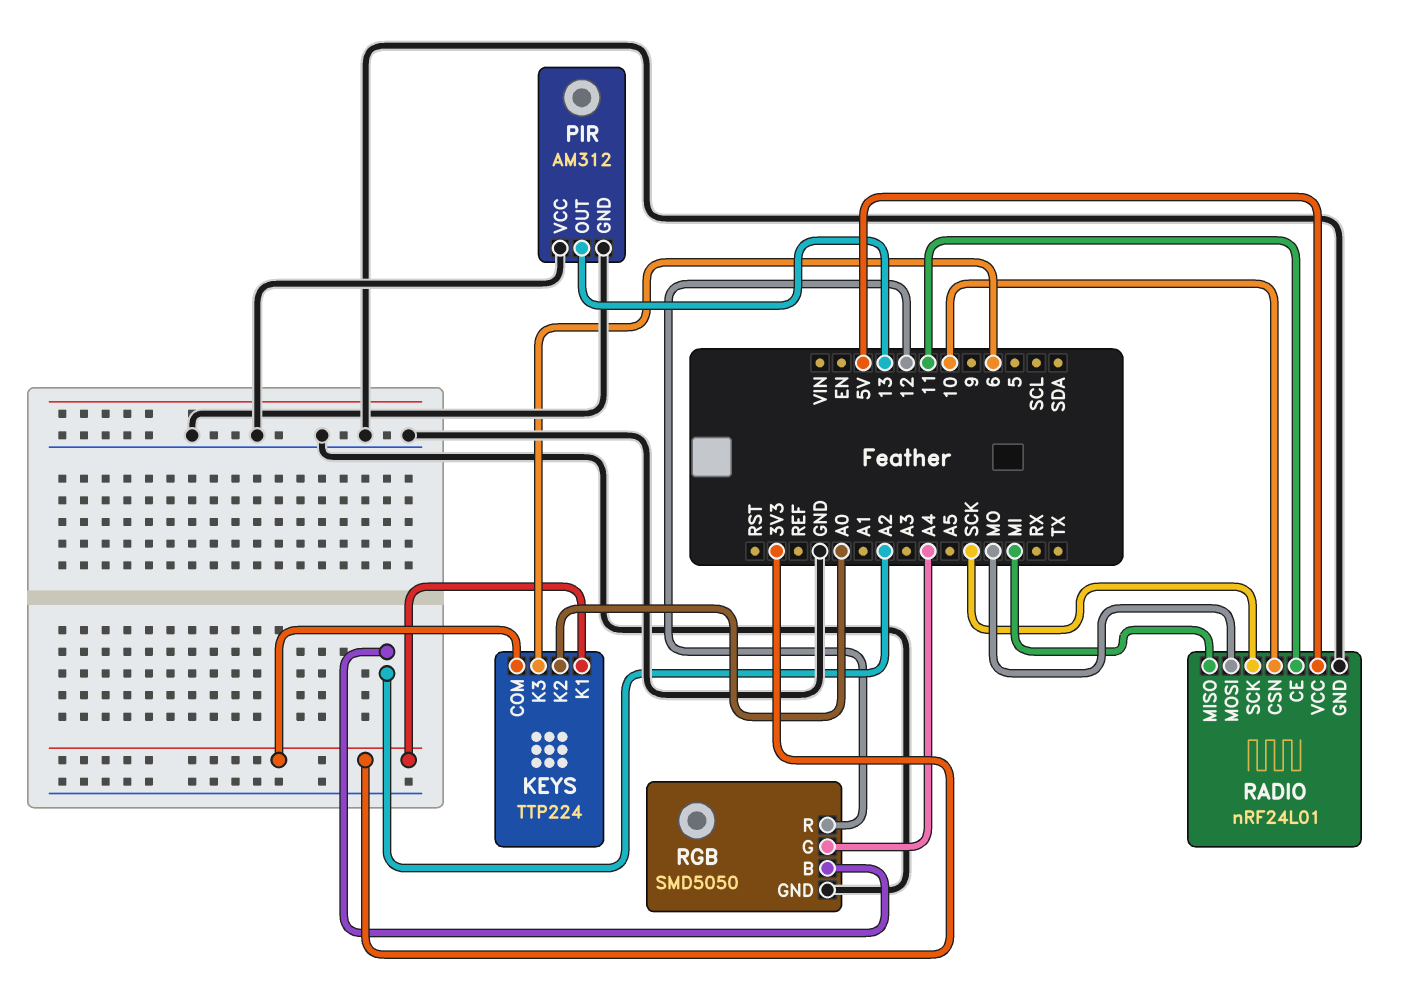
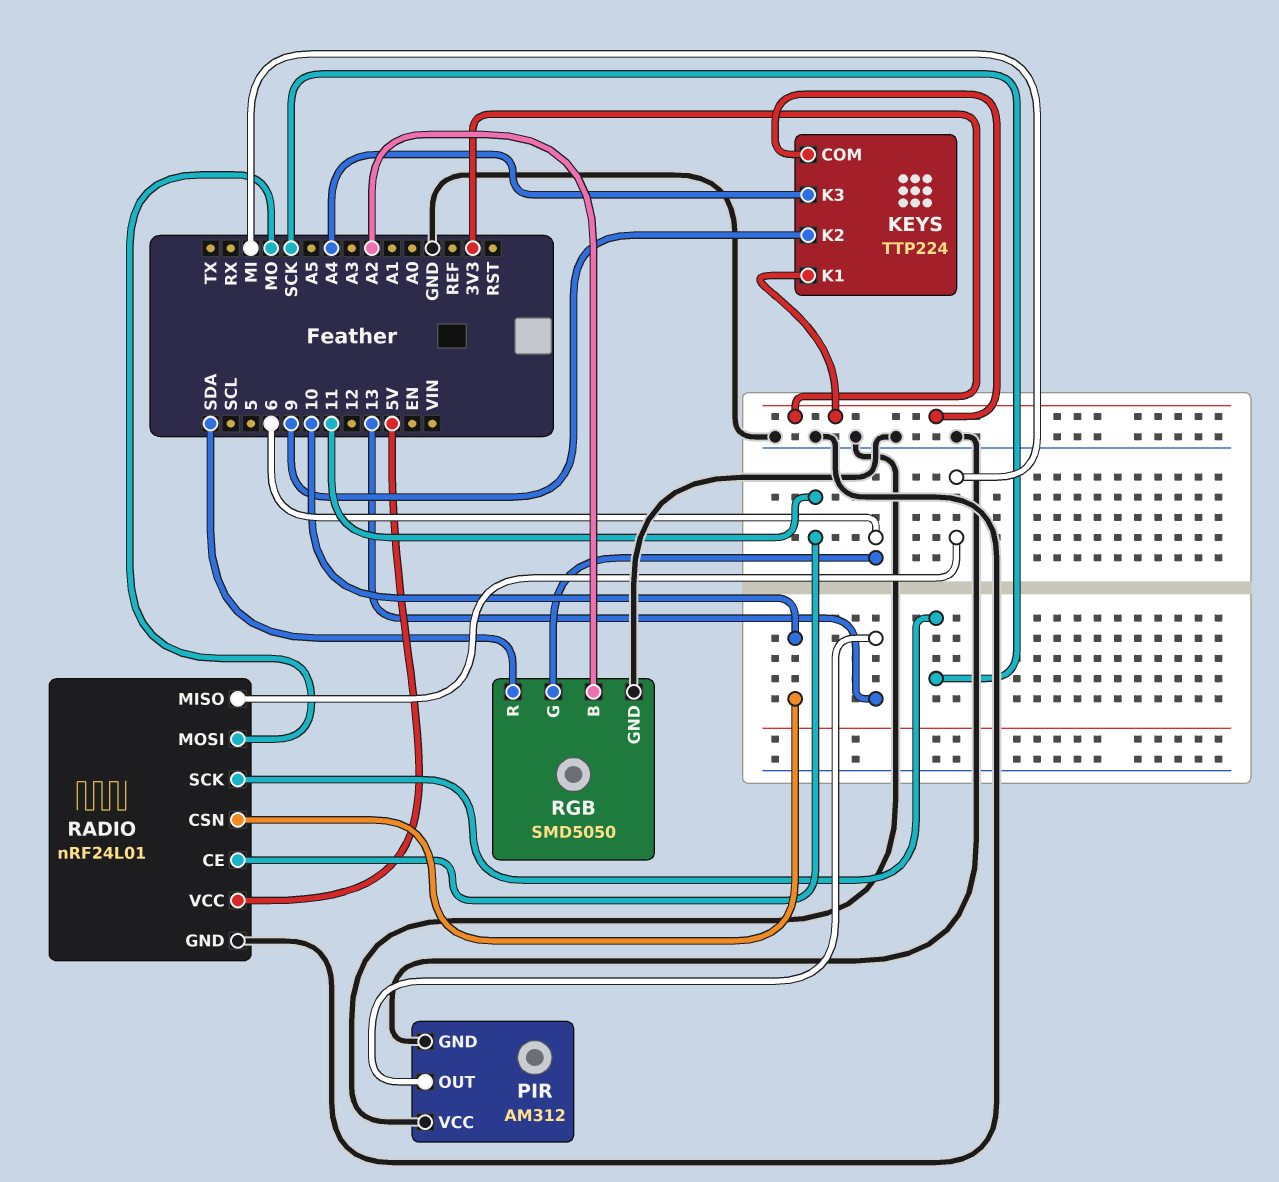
KEYS pin K2: A0 -> 9
KEYS pin K3: 6 -> A4
RGB pin G: A4 -> 6
RGB pin R: 12 -> SDA

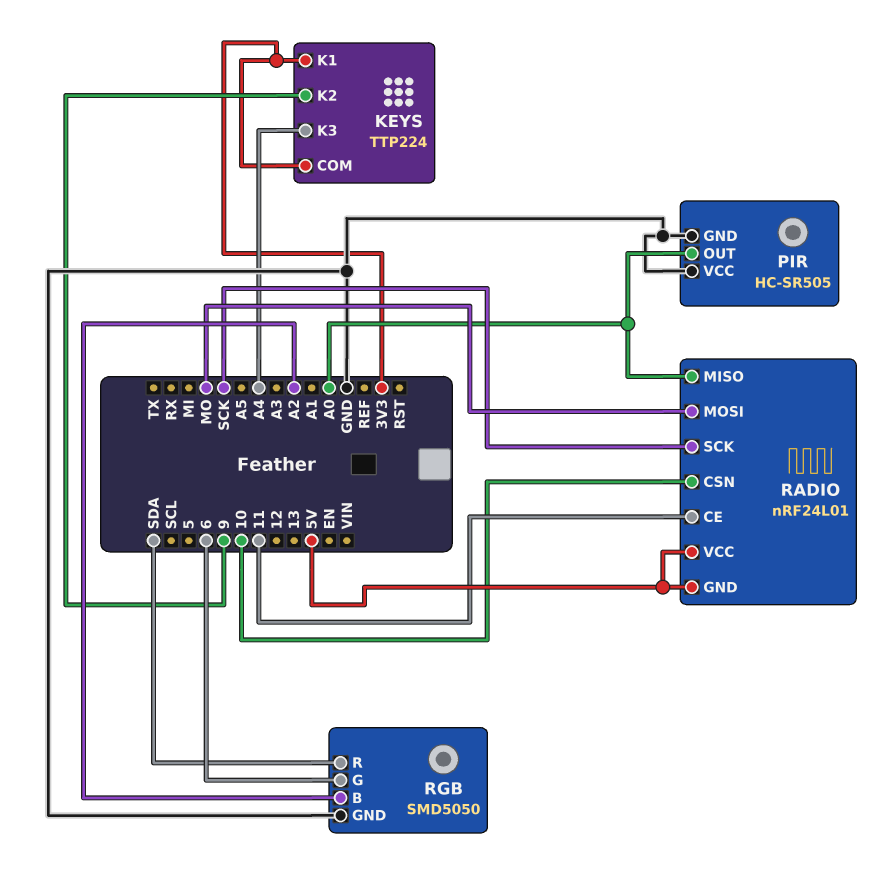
PIR: AM312 -> HC-SR505
PIR pin OUT: 13 -> A0
RADIO pin GND: GND -> 5V
RADIO pin MISO: MI -> A0

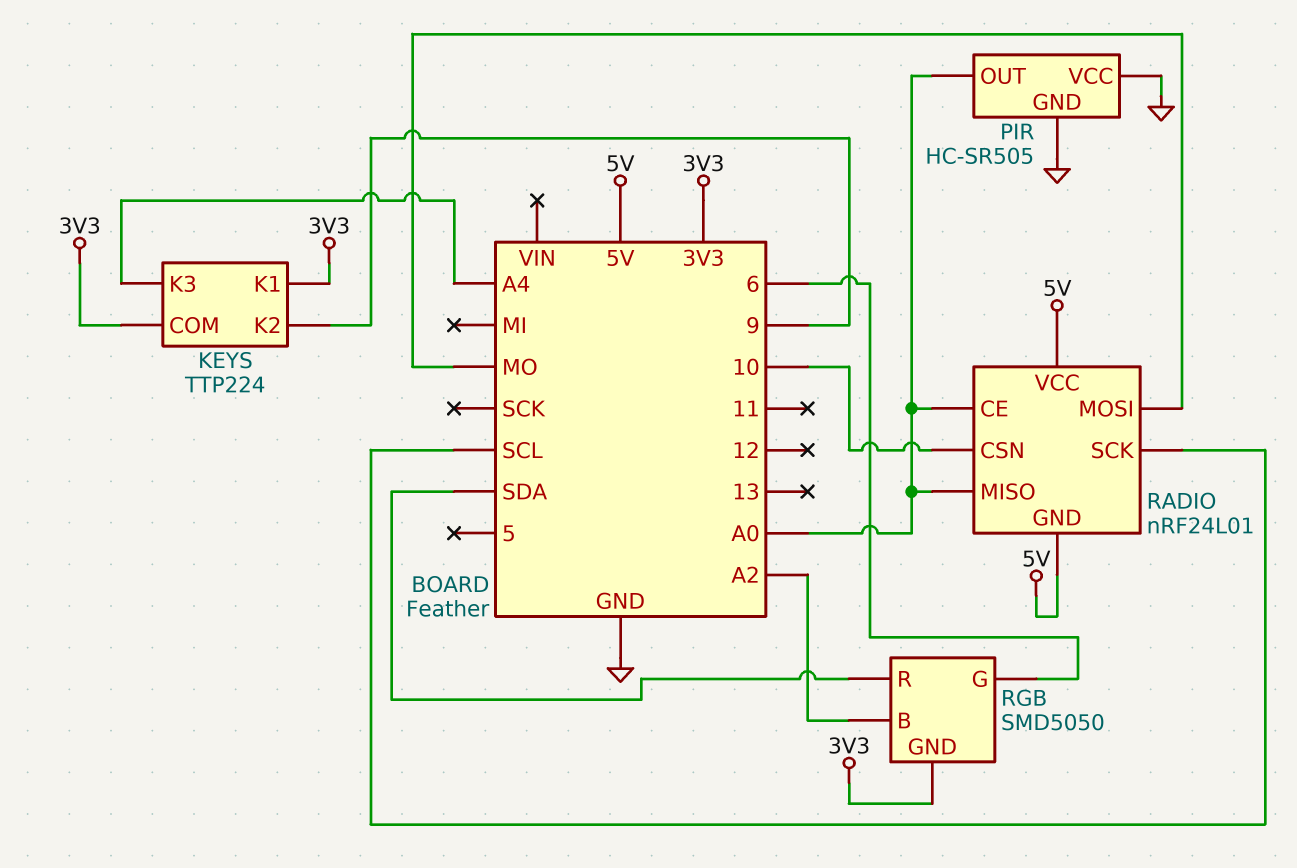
RADIO pin CE: 11 -> A0
RADIO pin SCK: SCK -> SCL
RGB pin GND: GND -> 3V3

